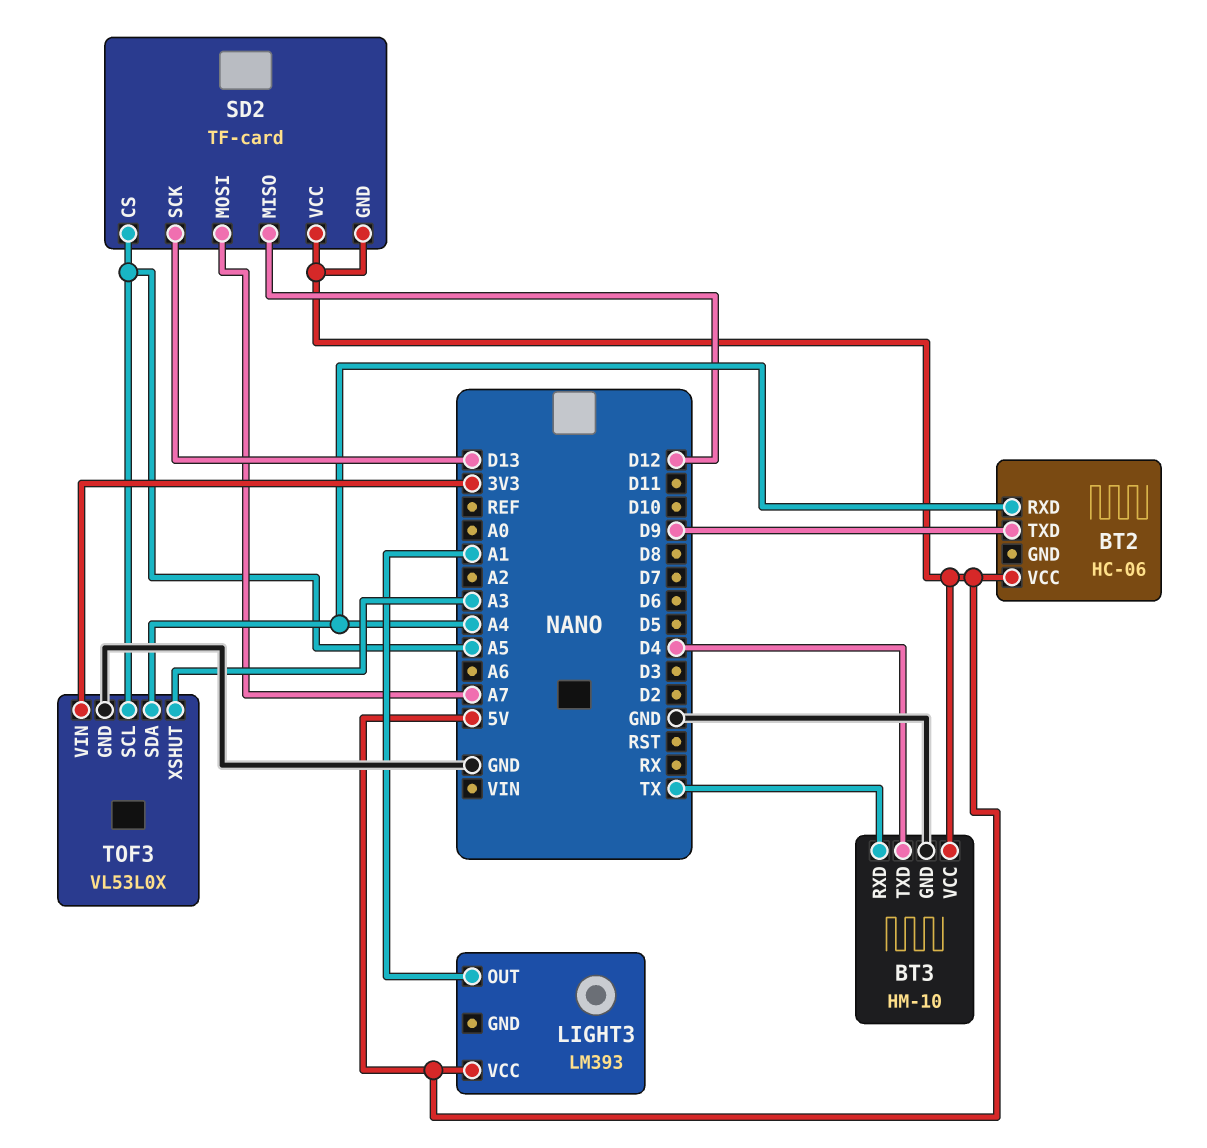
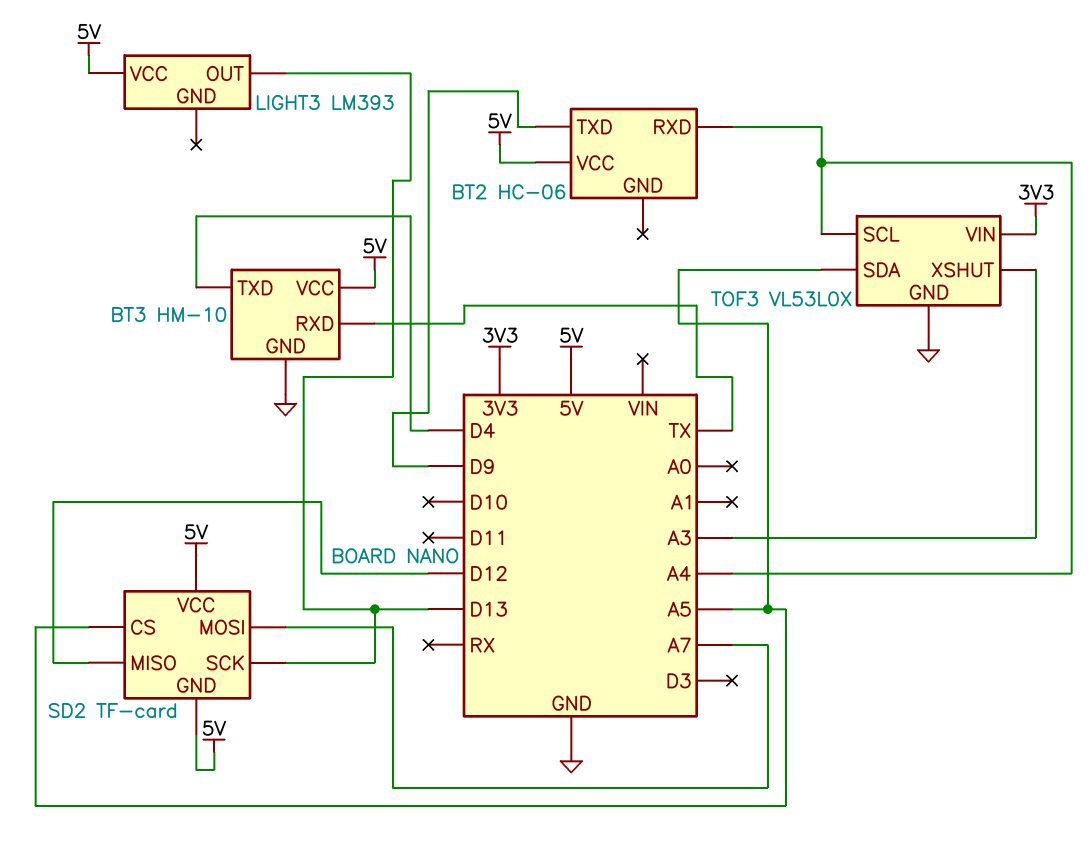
LIGHT3 pin OUT: A1 -> D13
TOF3 pin SCL: A5 -> A4
TOF3 pin SDA: A4 -> A5

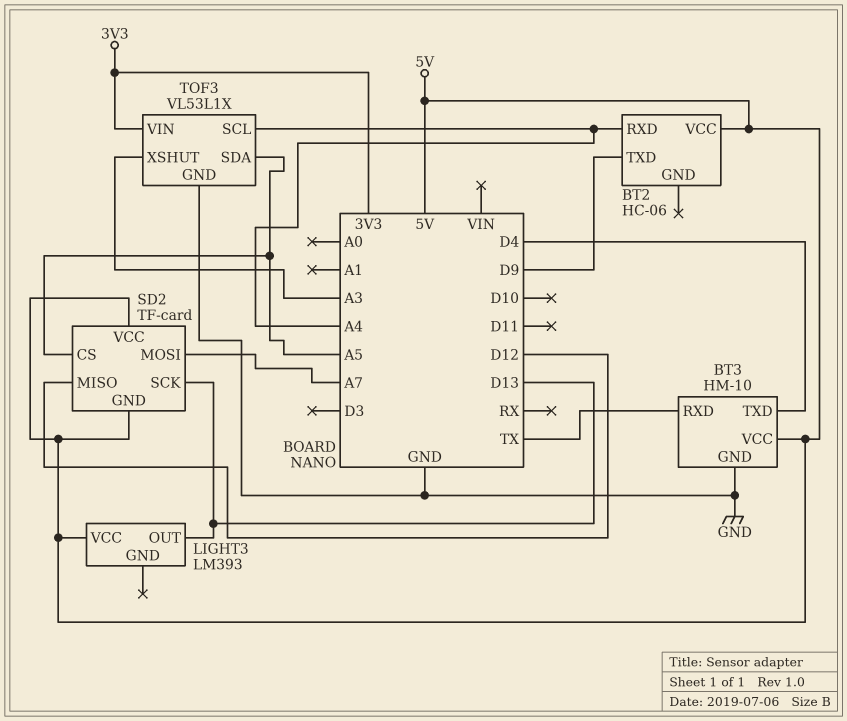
TOF3: VL53L0X -> VL53L1X

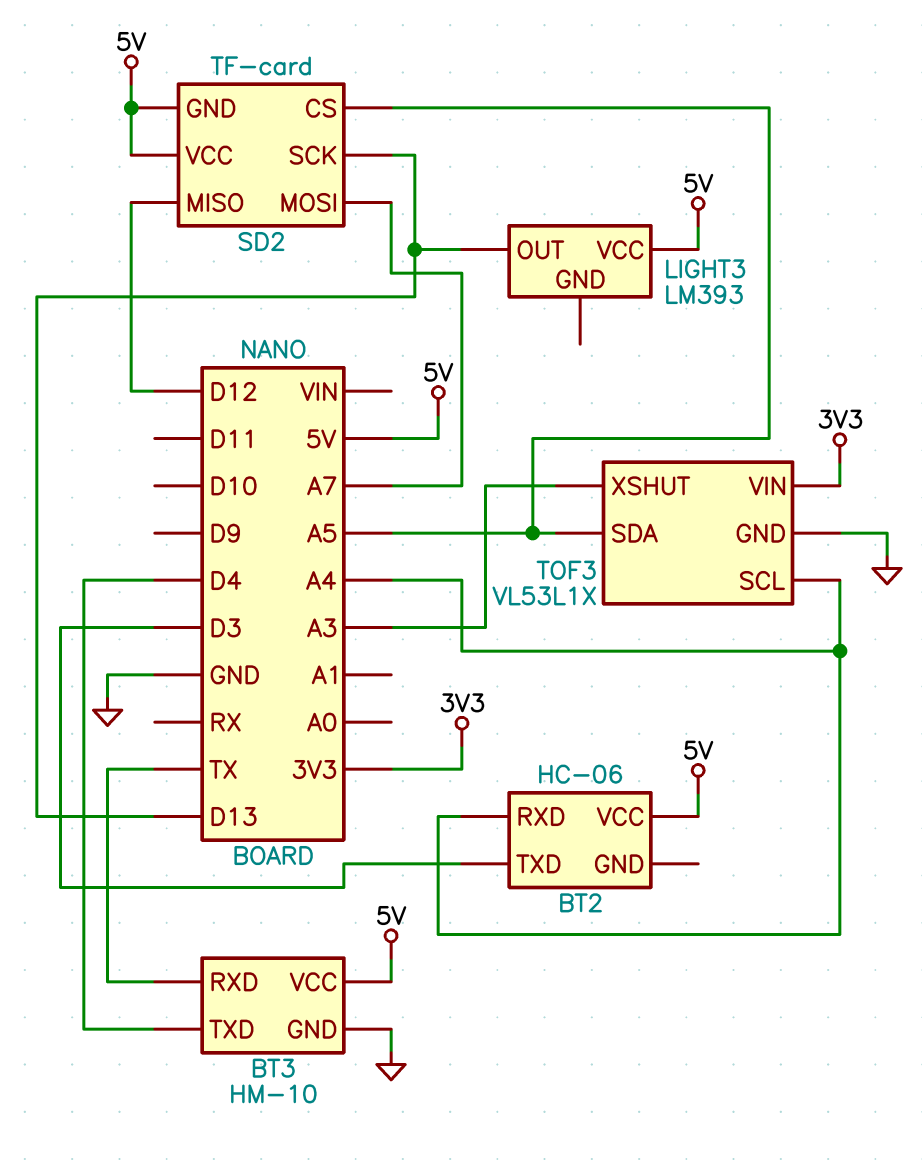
BT2 pin TXD: D9 -> D3

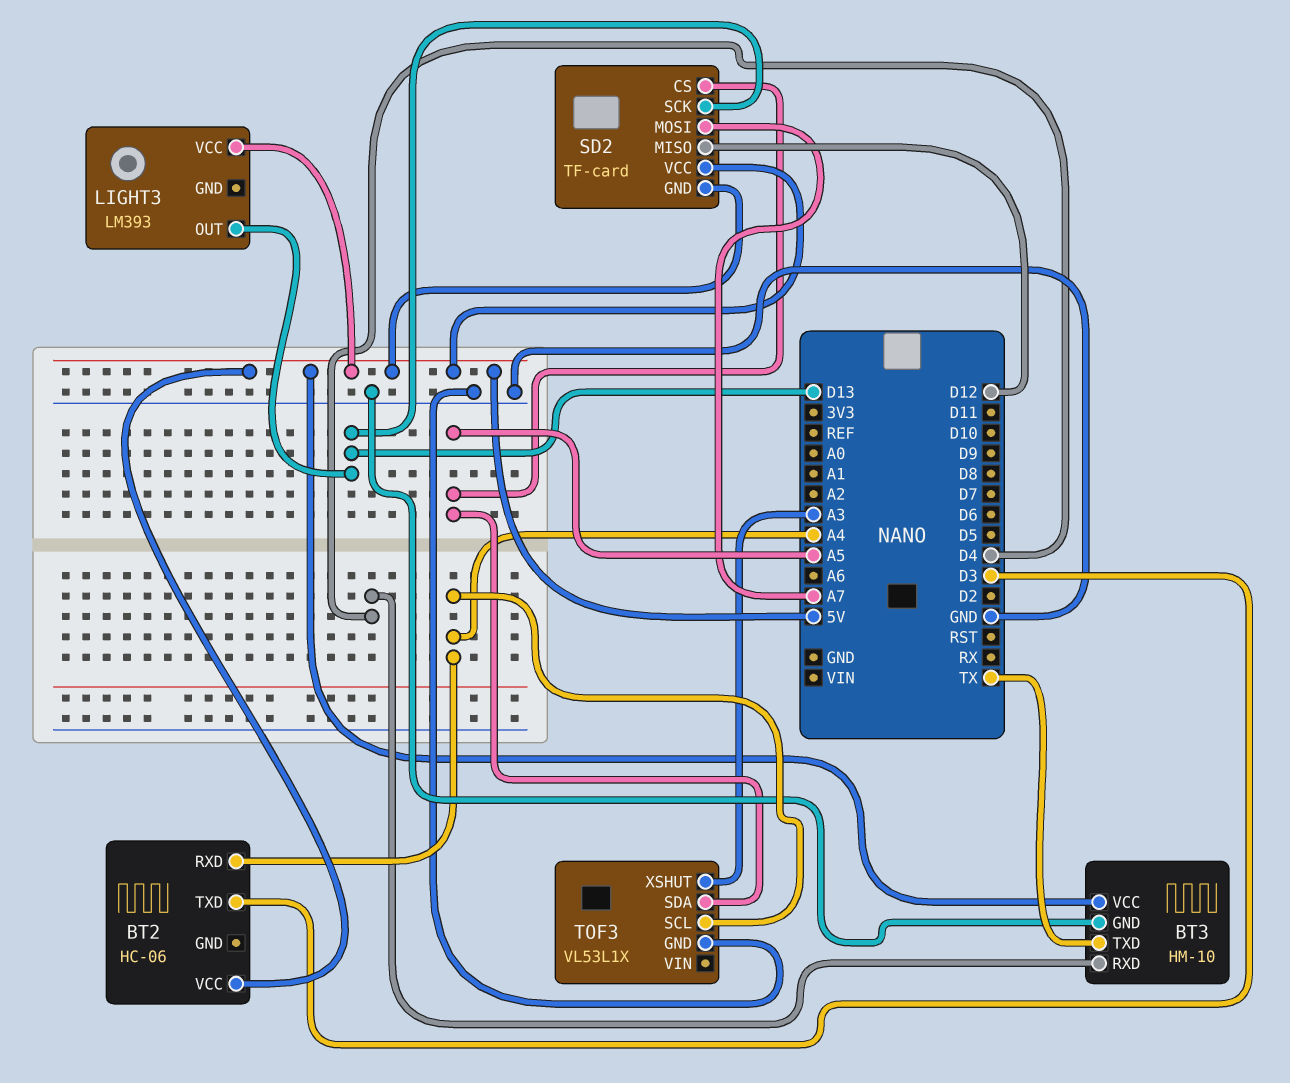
BT3 pin RXD: TX -> D4
BT3 pin TXD: D4 -> TX
TOF3 pin VIN: 3V3 -> none

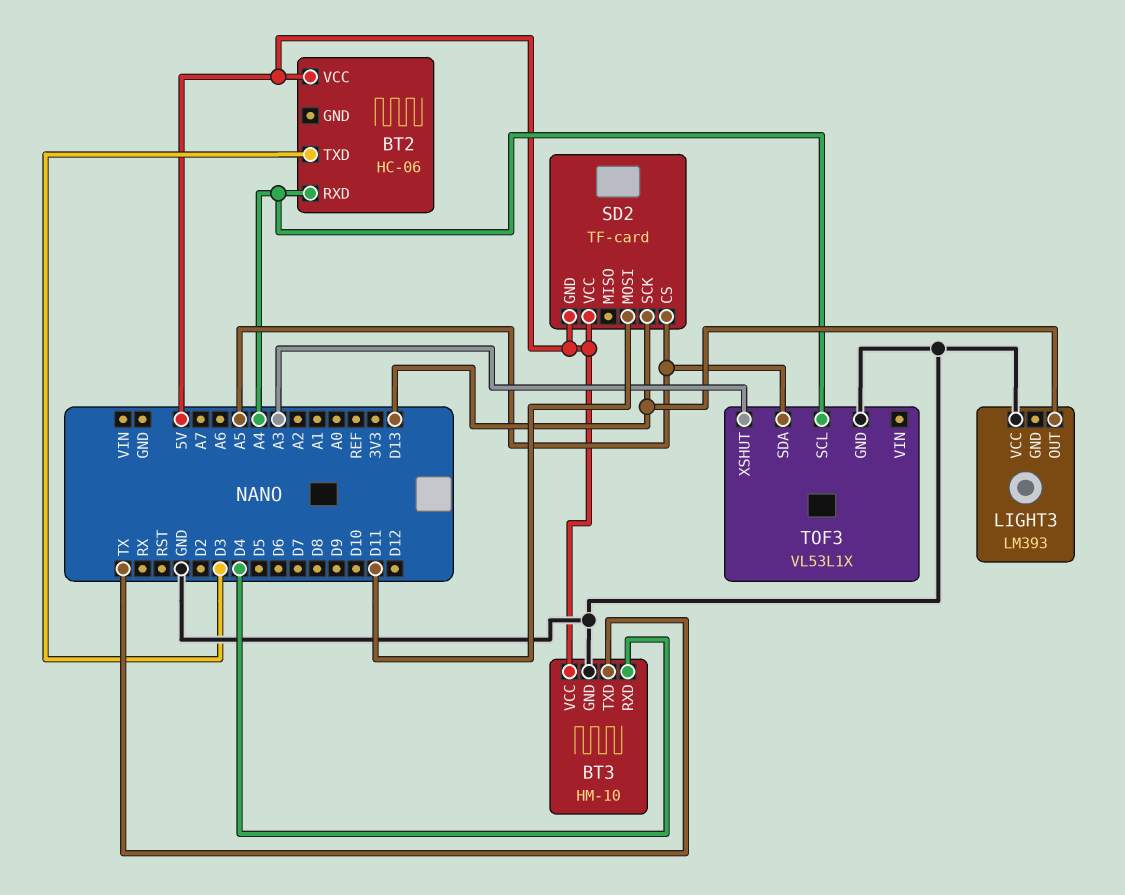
LIGHT3 pin VCC: 5V -> GND
SD2 pin MISO: D12 -> none
SD2 pin MOSI: A7 -> D11

